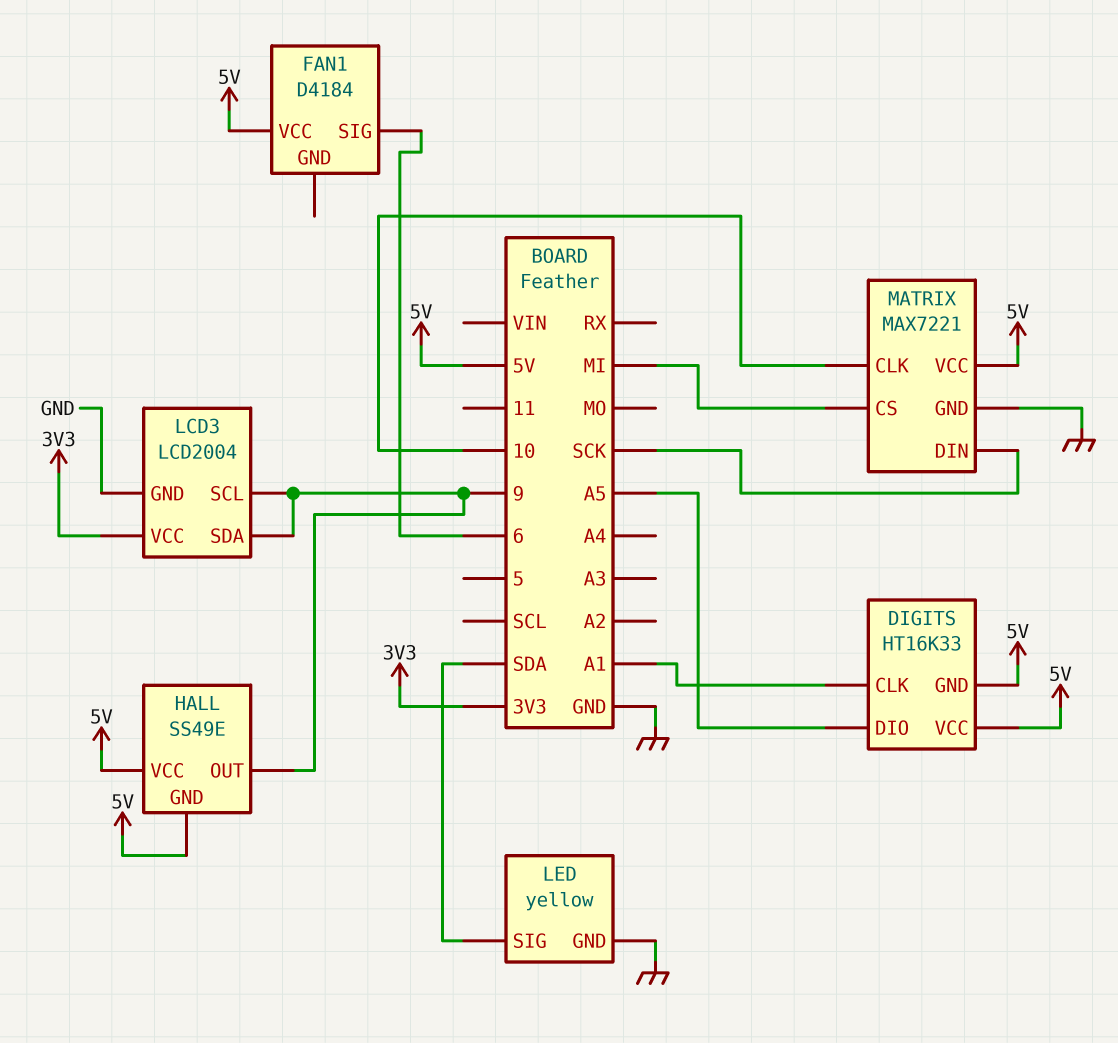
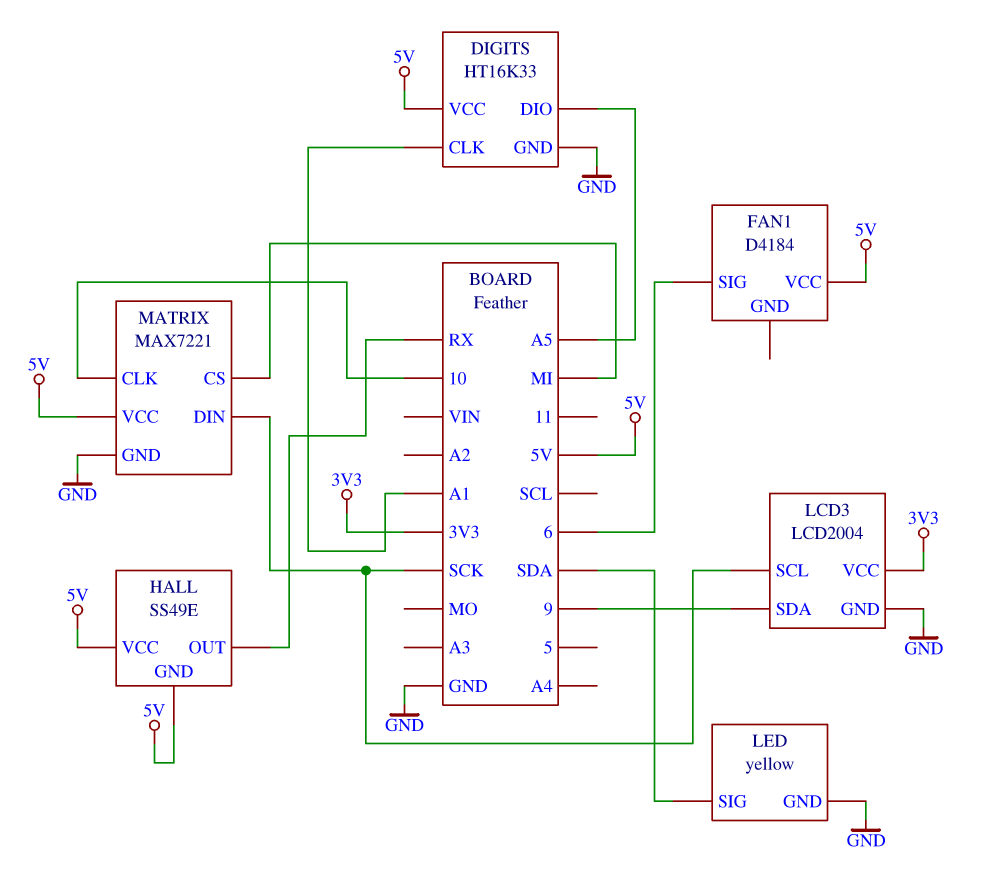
DIGITS pin GND: 5V -> GND
HALL pin OUT: 9 -> RX
LCD3 pin SCL: 9 -> SCK

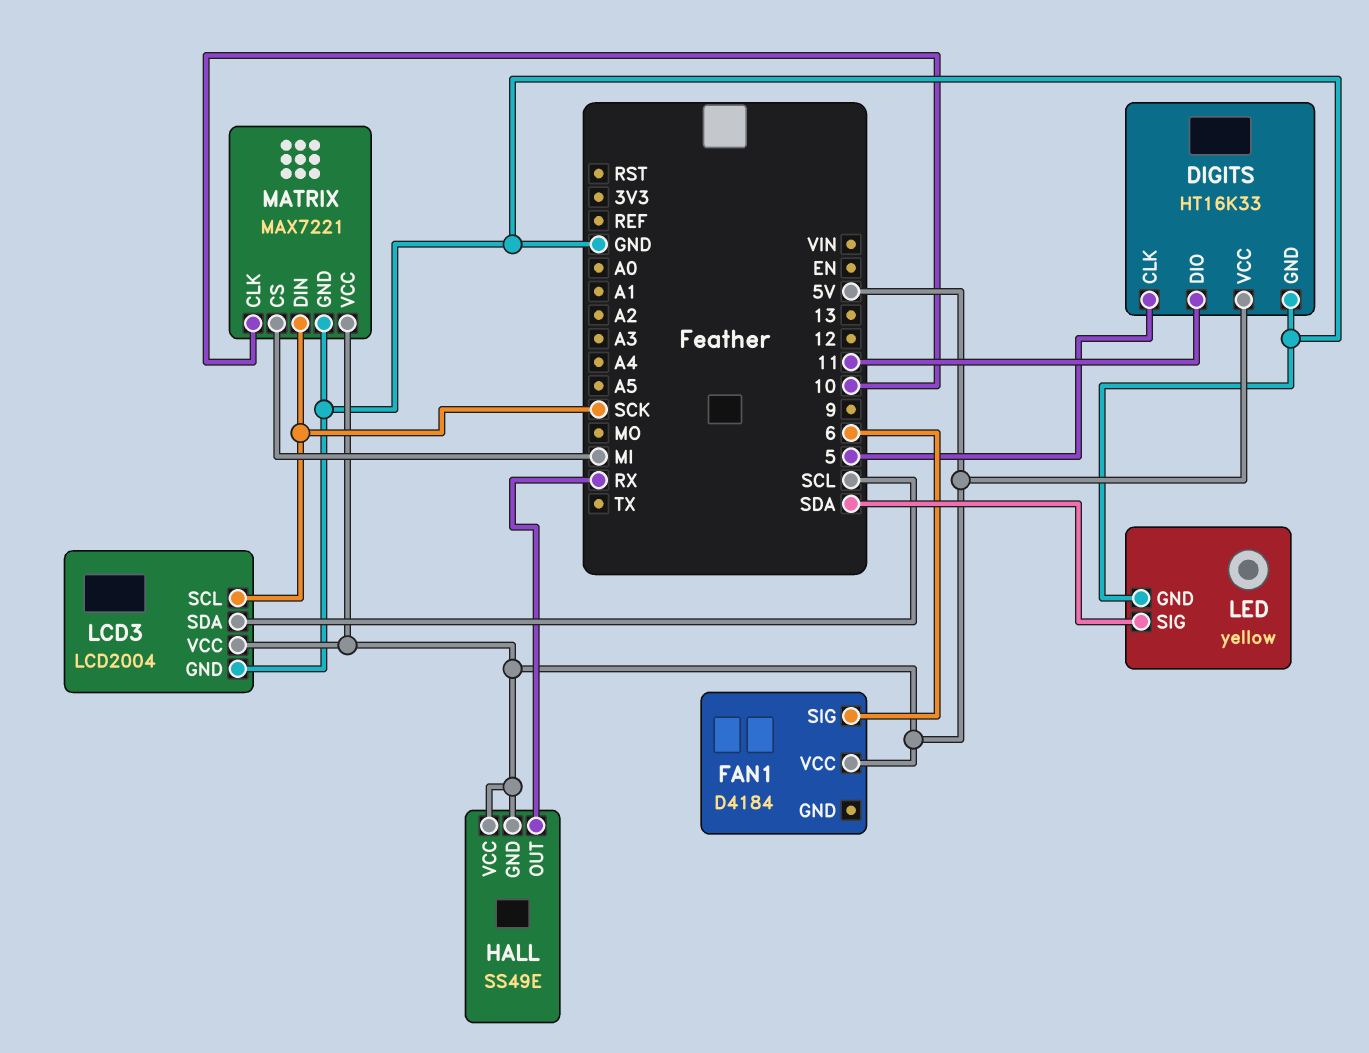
DIGITS pin CLK: A1 -> 5
DIGITS pin DIO: A5 -> 11
LCD3 pin SDA: 9 -> SCL
LCD3 pin VCC: 3V3 -> 5V

